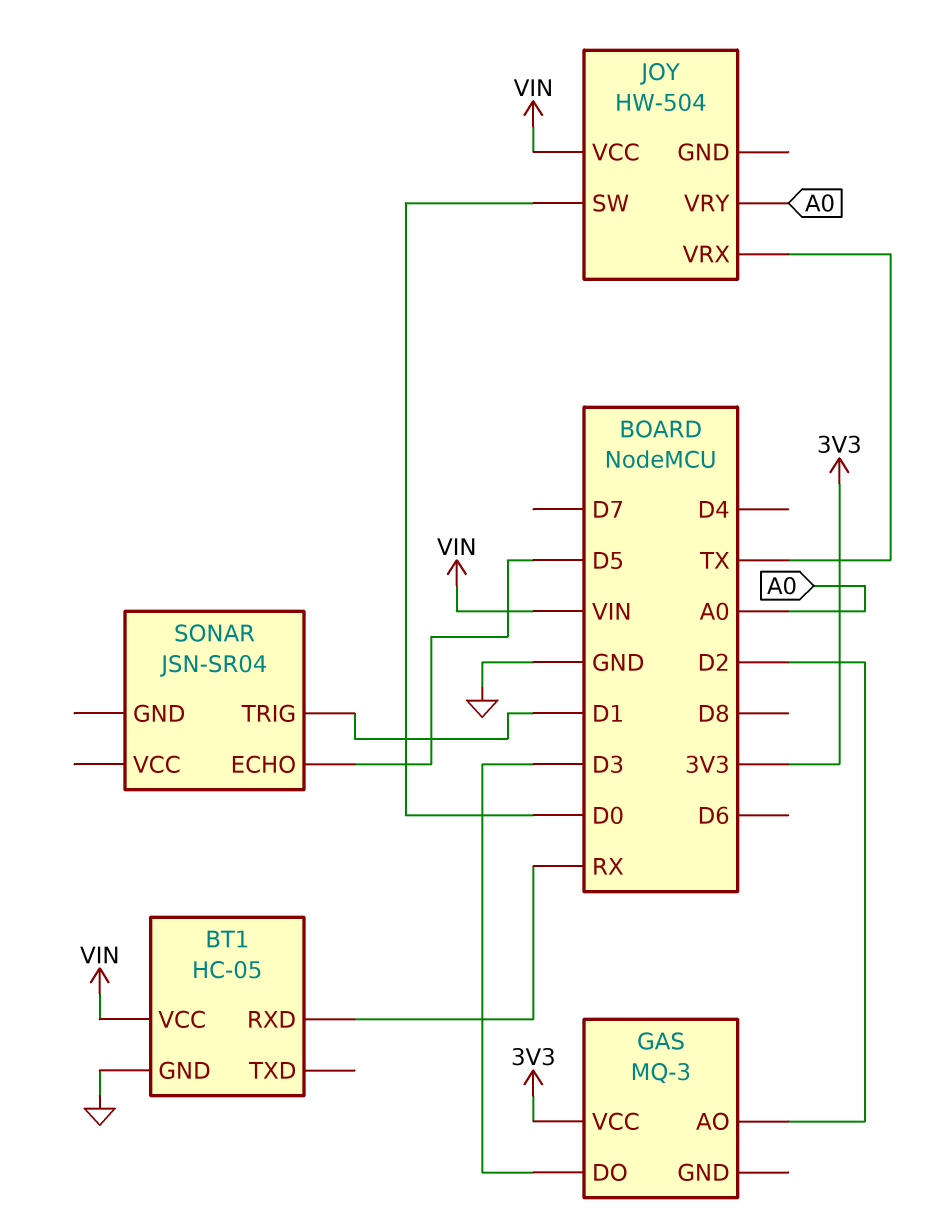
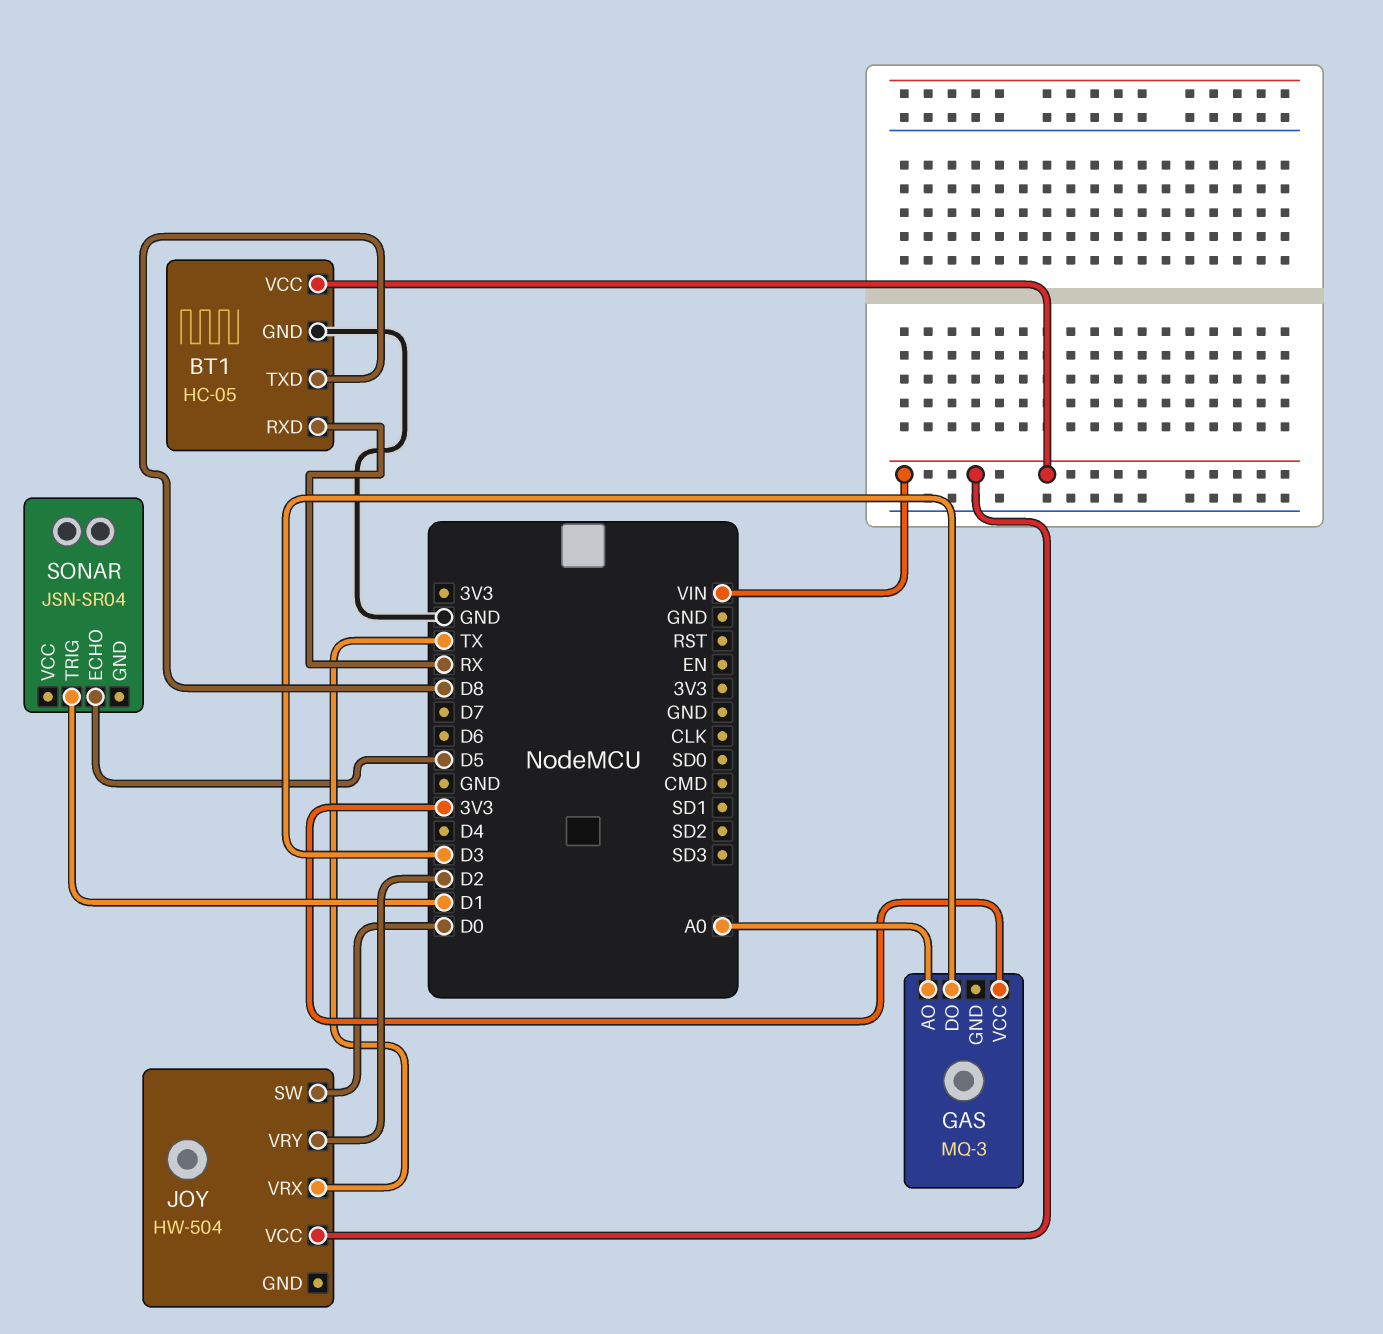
BT1 pin TXD: none -> D8
GAS pin AO: D2 -> A0
JOY pin VRY: A0 -> D2

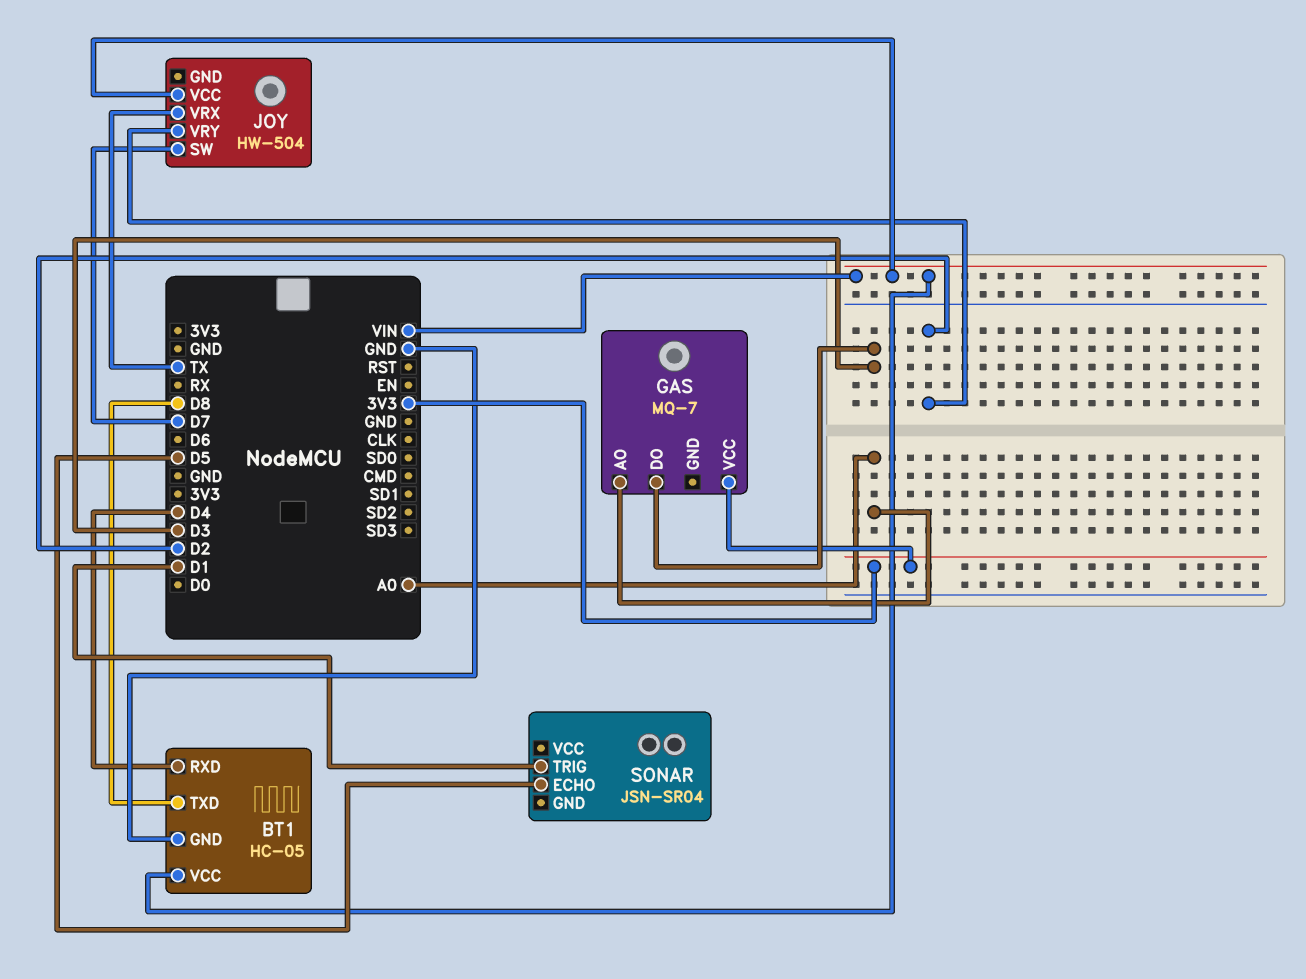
BT1 pin RXD: RX -> D4
GAS: MQ-3 -> MQ-7
JOY pin SW: D0 -> D7

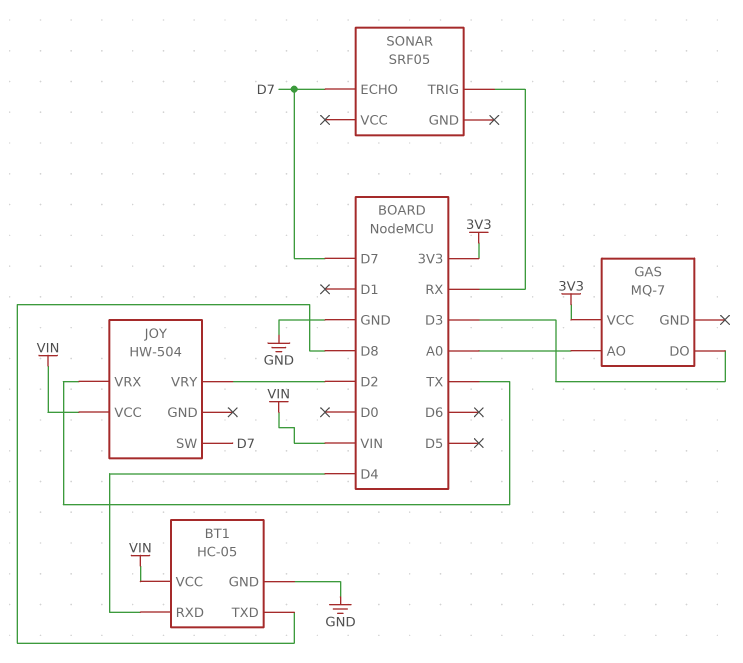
SONAR: JSN-SR04 -> SRF05
SONAR pin ECHO: D5 -> D7
SONAR pin TRIG: D1 -> RX

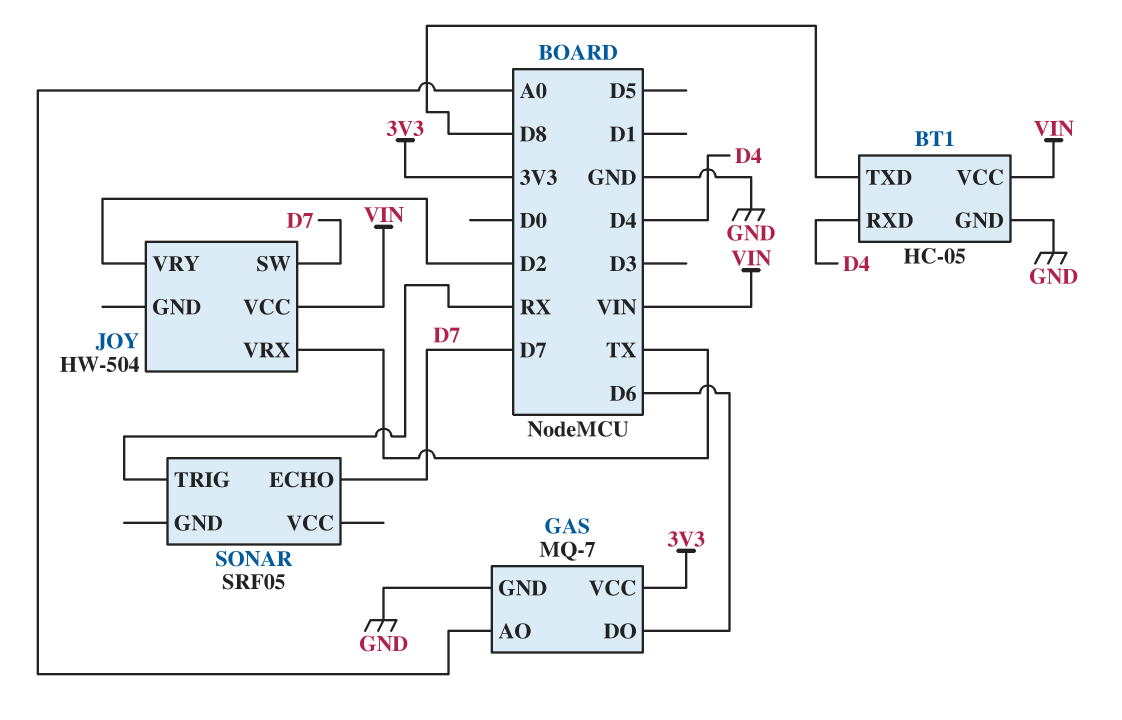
GAS pin DO: D3 -> D6
GAS pin GND: none -> GND

